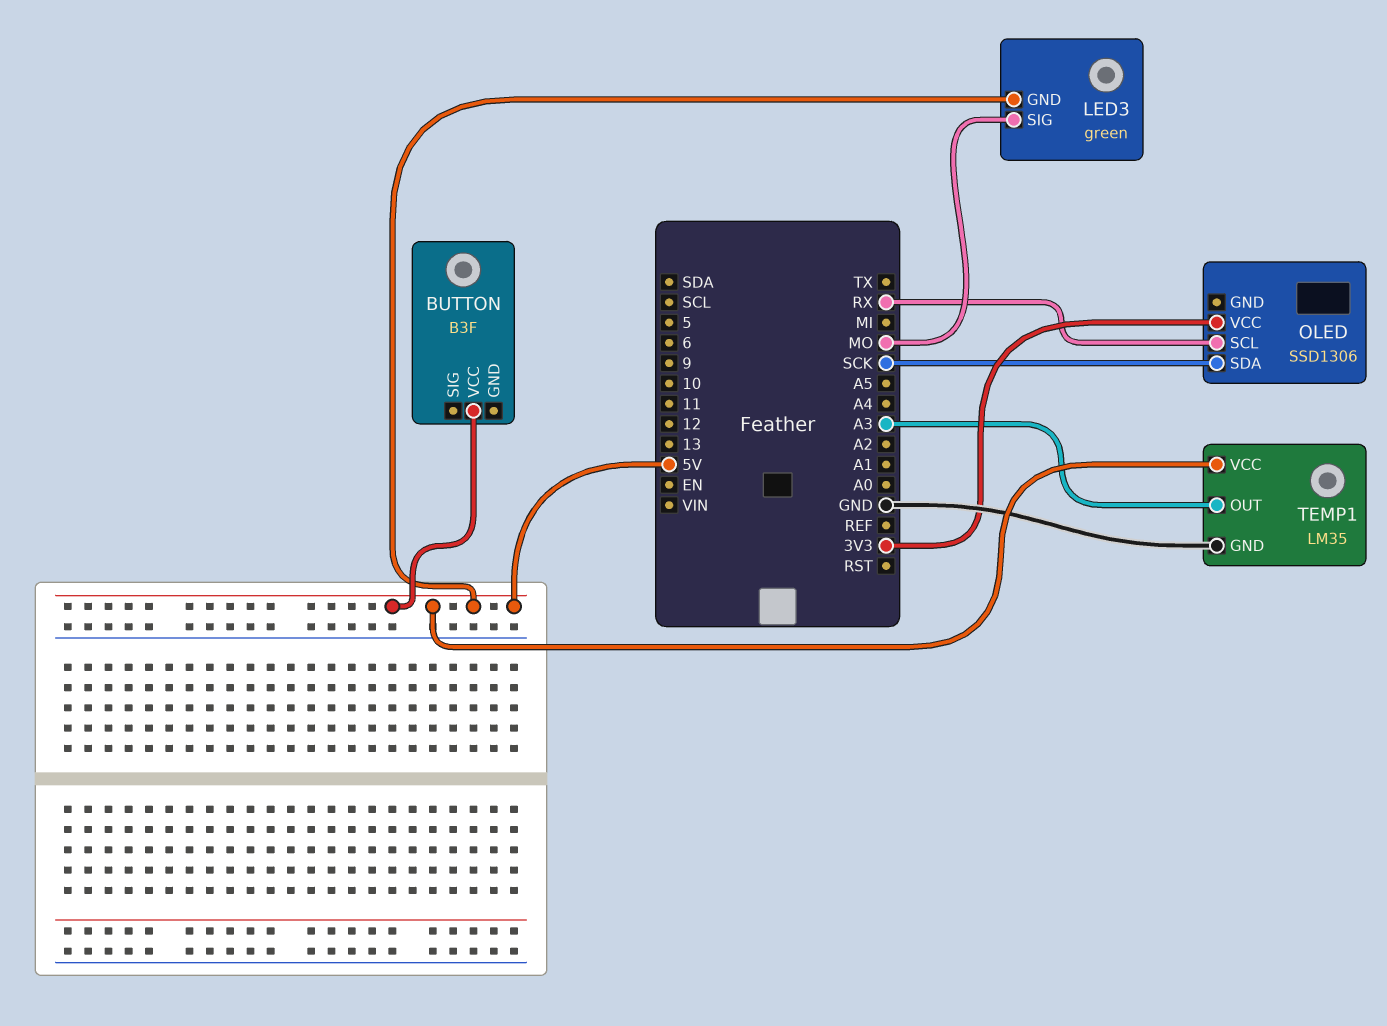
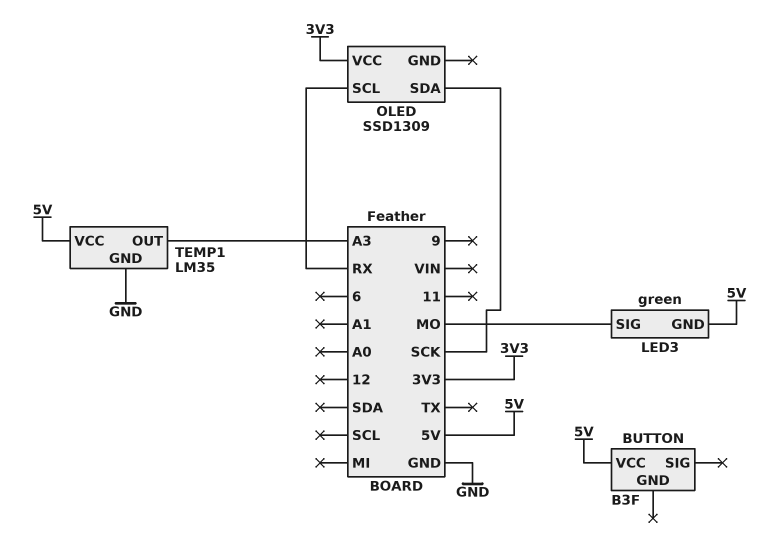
OLED: SSD1306 -> SSD1309

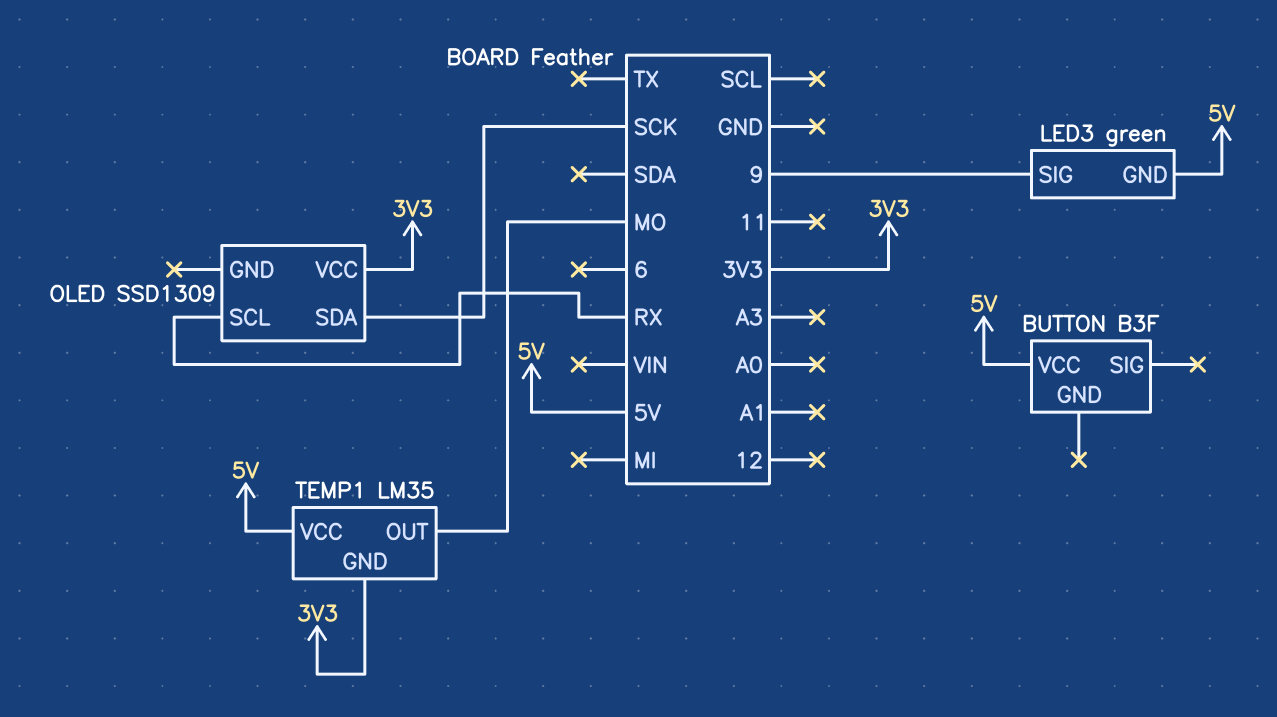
LED3 pin SIG: MO -> 9
TEMP1 pin GND: GND -> 3V3
TEMP1 pin OUT: A3 -> MO

